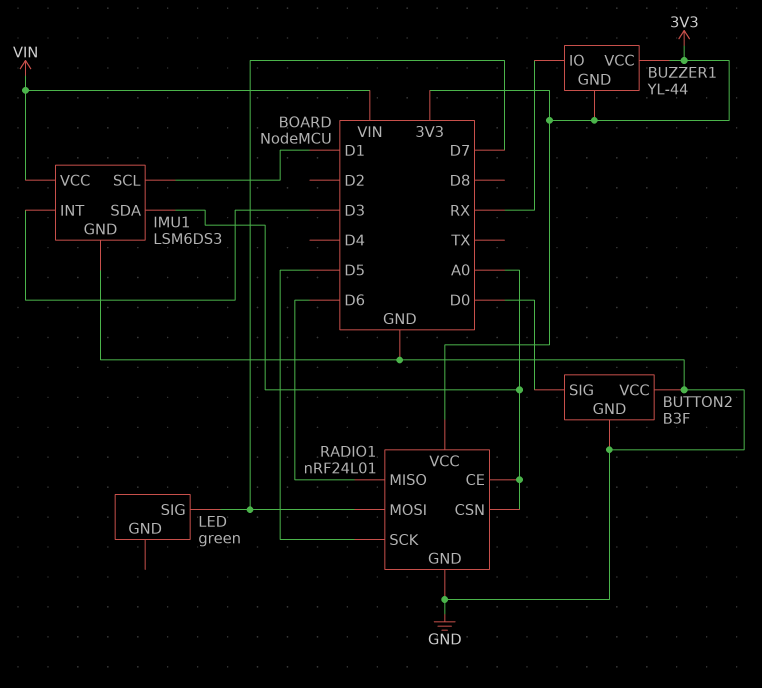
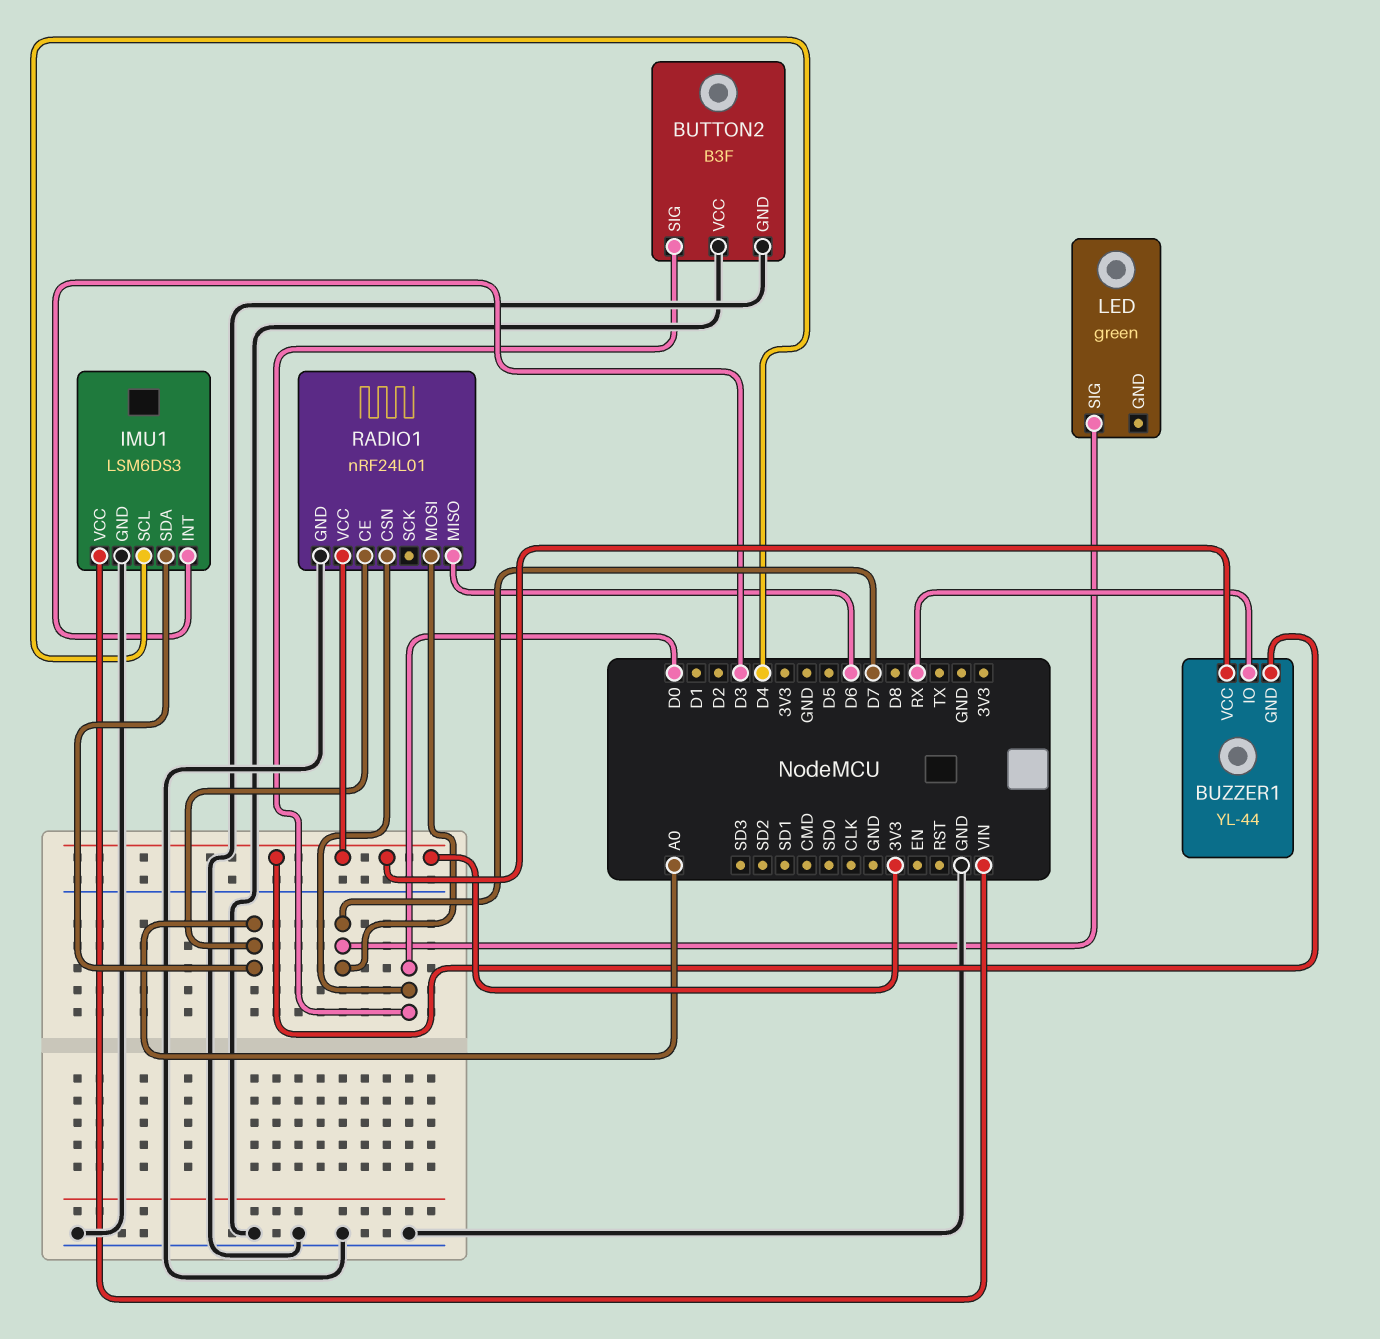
IMU1 pin SCL: D1 -> D4
RADIO1 pin CSN: A0 -> D0
RADIO1 pin SCK: D5 -> none

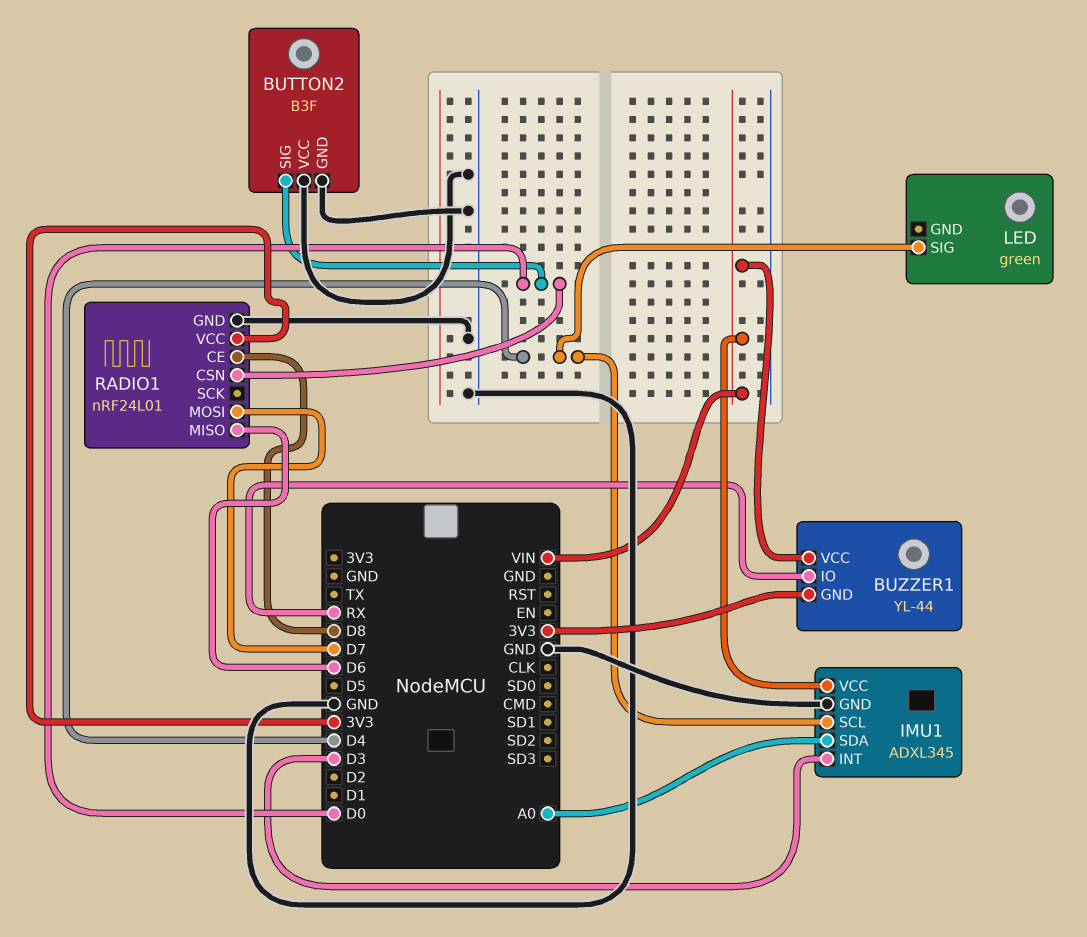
BUZZER1 pin VCC: 3V3 -> VIN
IMU1: LSM6DS3 -> ADXL345
LED pin SIG: D7 -> D4
RADIO1 pin CE: A0 -> D8

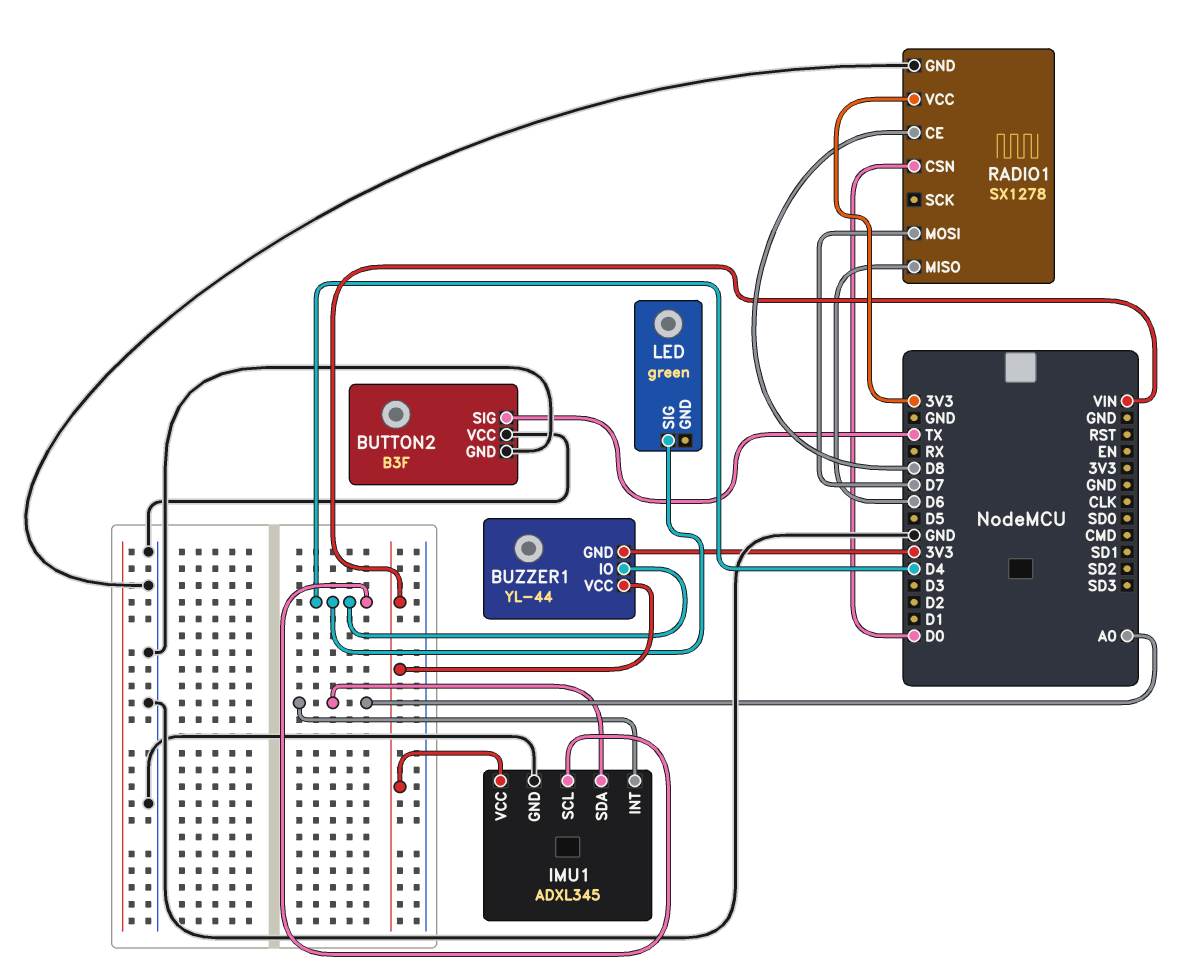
BUTTON2 pin SIG: D0 -> TX
BUZZER1 pin IO: RX -> D4
IMU1 pin INT: D3 -> A0
RADIO1: nRF24L01 -> SX1278

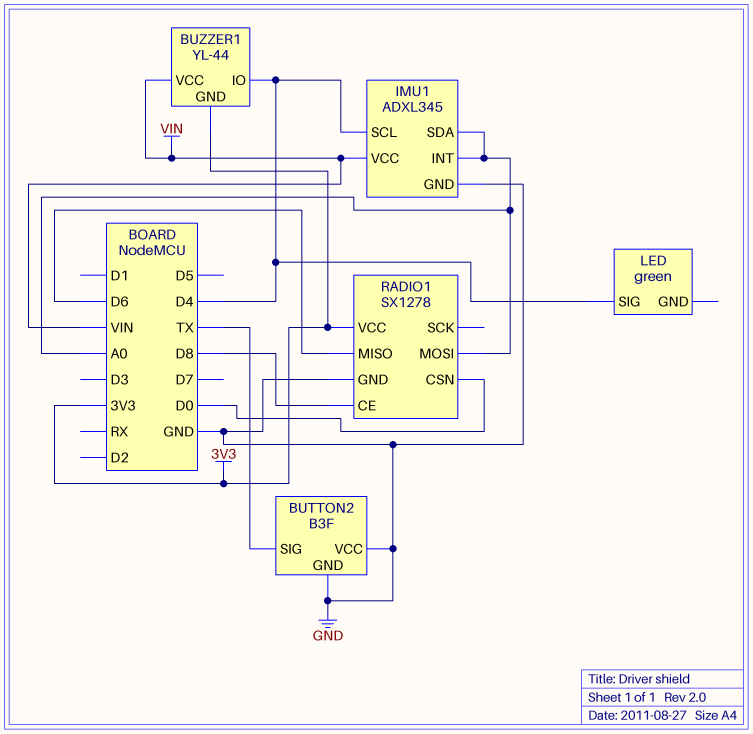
RADIO1 pin MOSI: D7 -> A0

